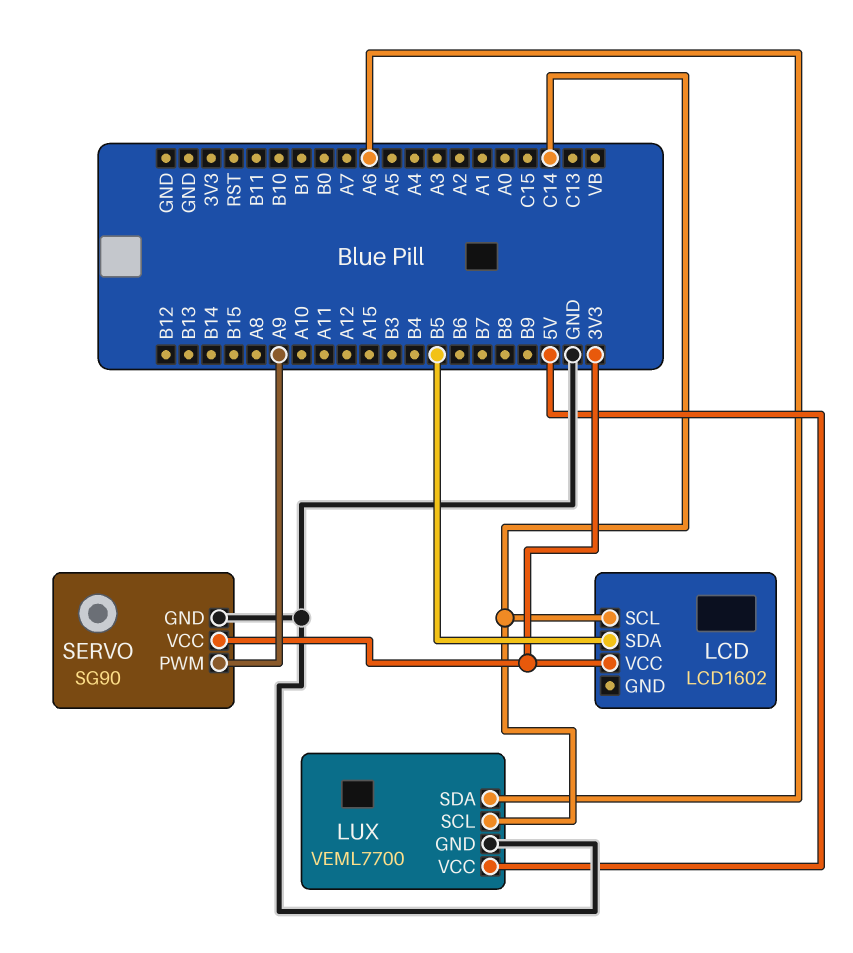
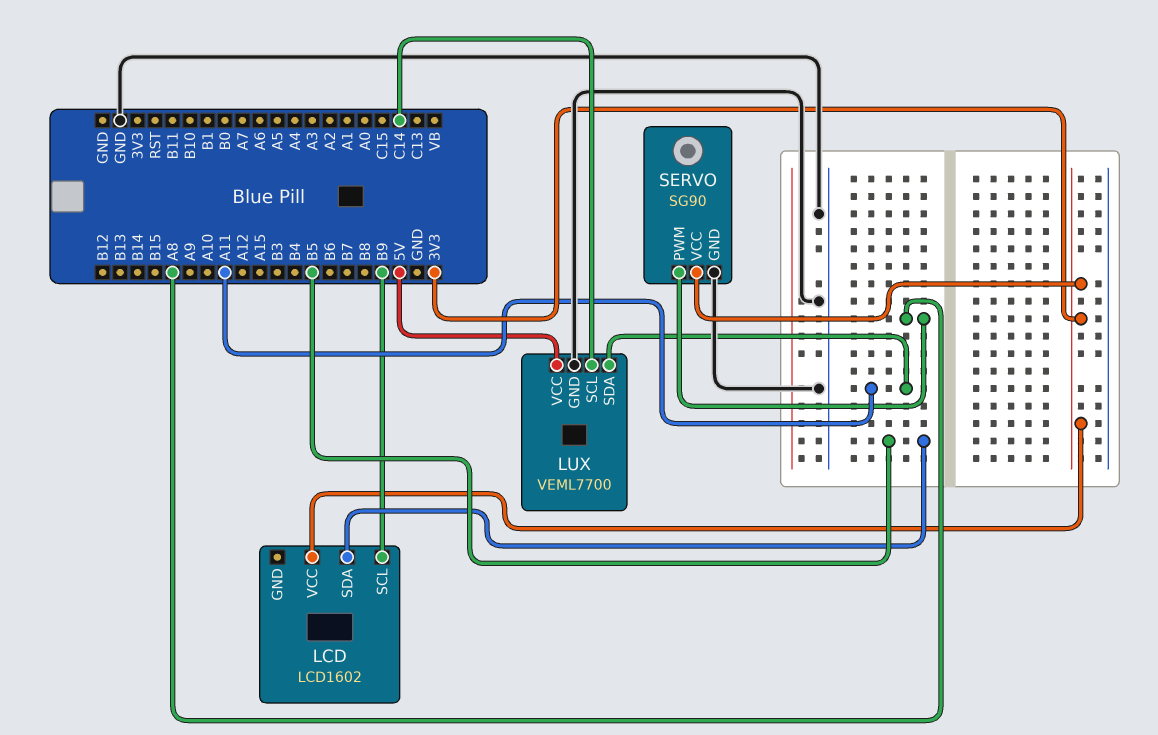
LCD pin SCL: C14 -> B9
LUX pin SDA: A6 -> A11
SERVO pin PWM: A9 -> A8

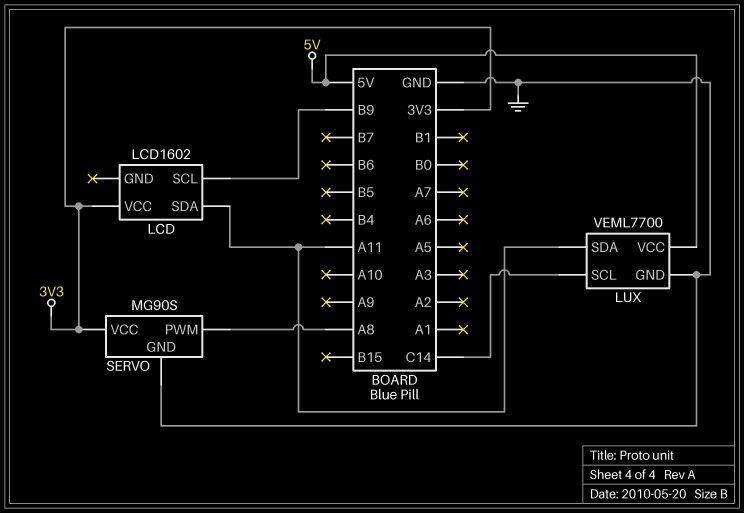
LCD pin SDA: B5 -> A11
SERVO: SG90 -> MG90S

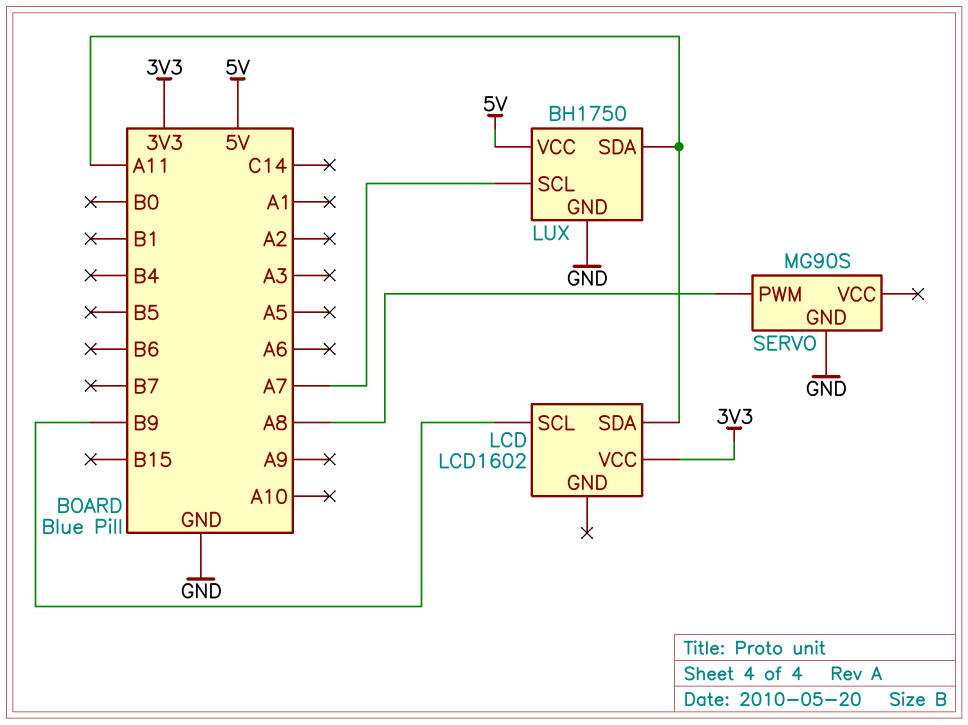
LUX: VEML7700 -> BH1750
LUX pin SCL: C14 -> A7
SERVO pin VCC: 3V3 -> none

